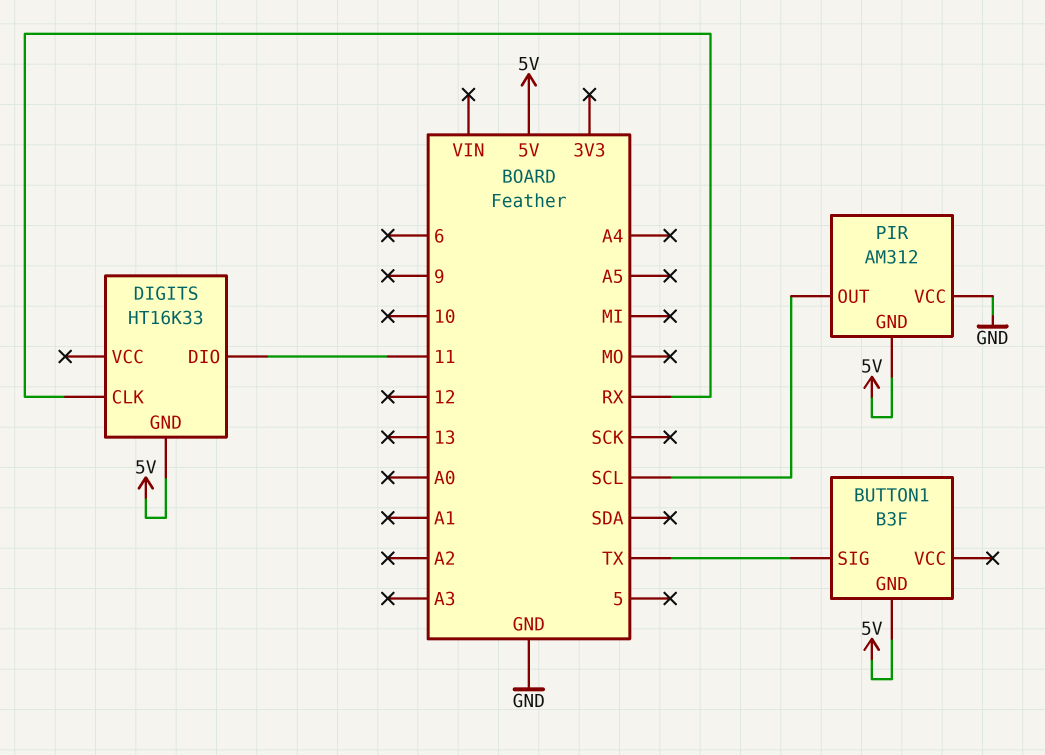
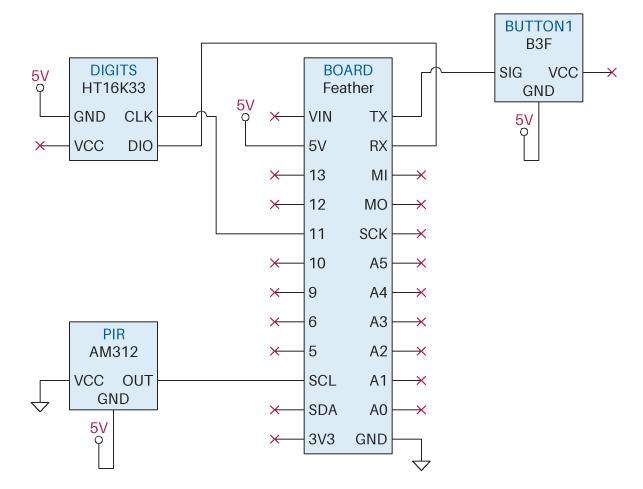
DIGITS pin CLK: RX -> 11
DIGITS pin DIO: 11 -> RX

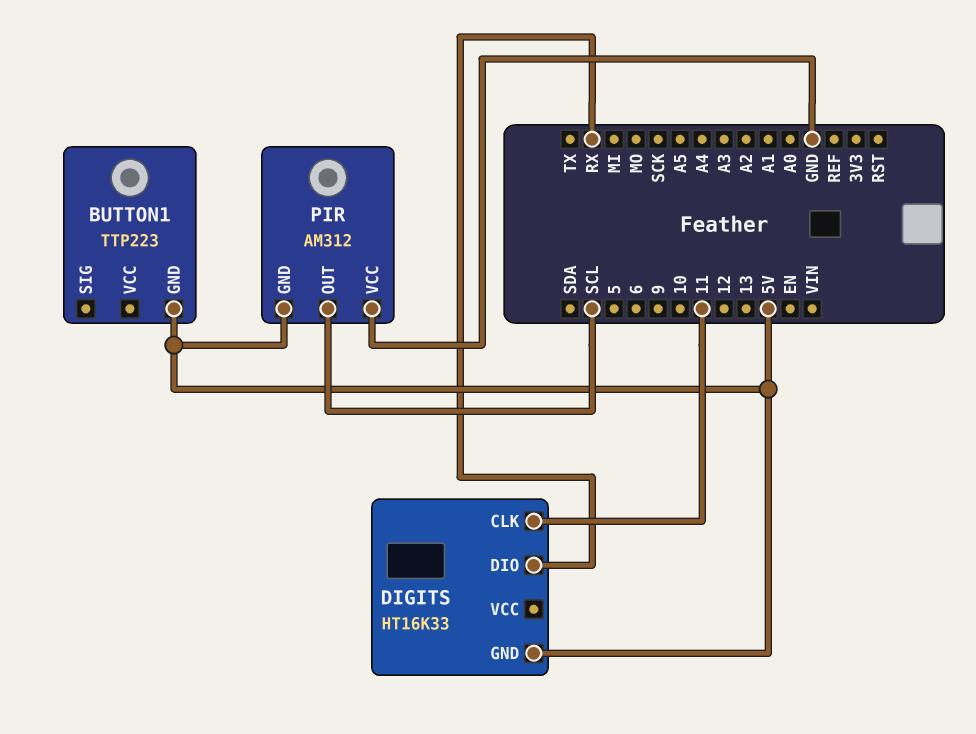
BUTTON1: B3F -> TTP223
BUTTON1 pin SIG: TX -> none

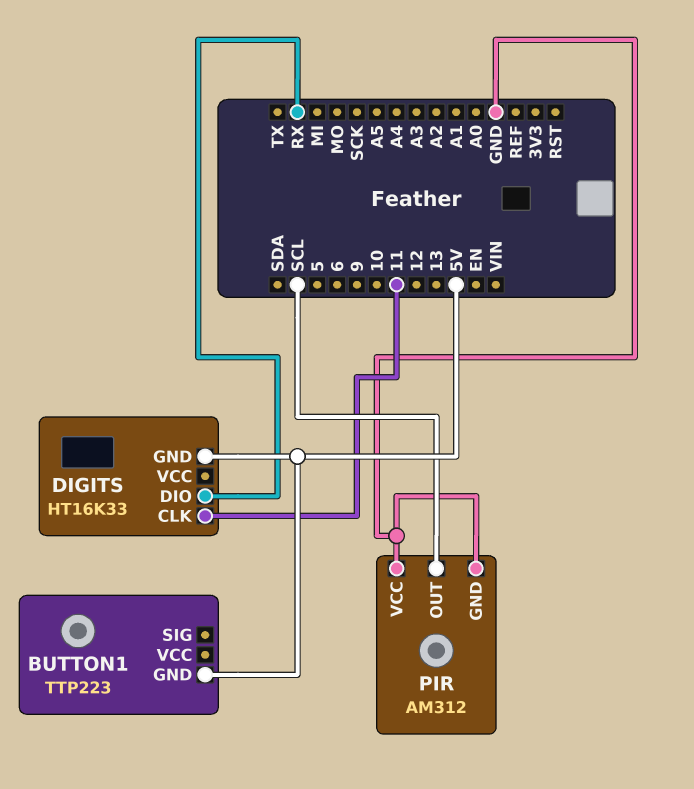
PIR pin GND: 5V -> GND

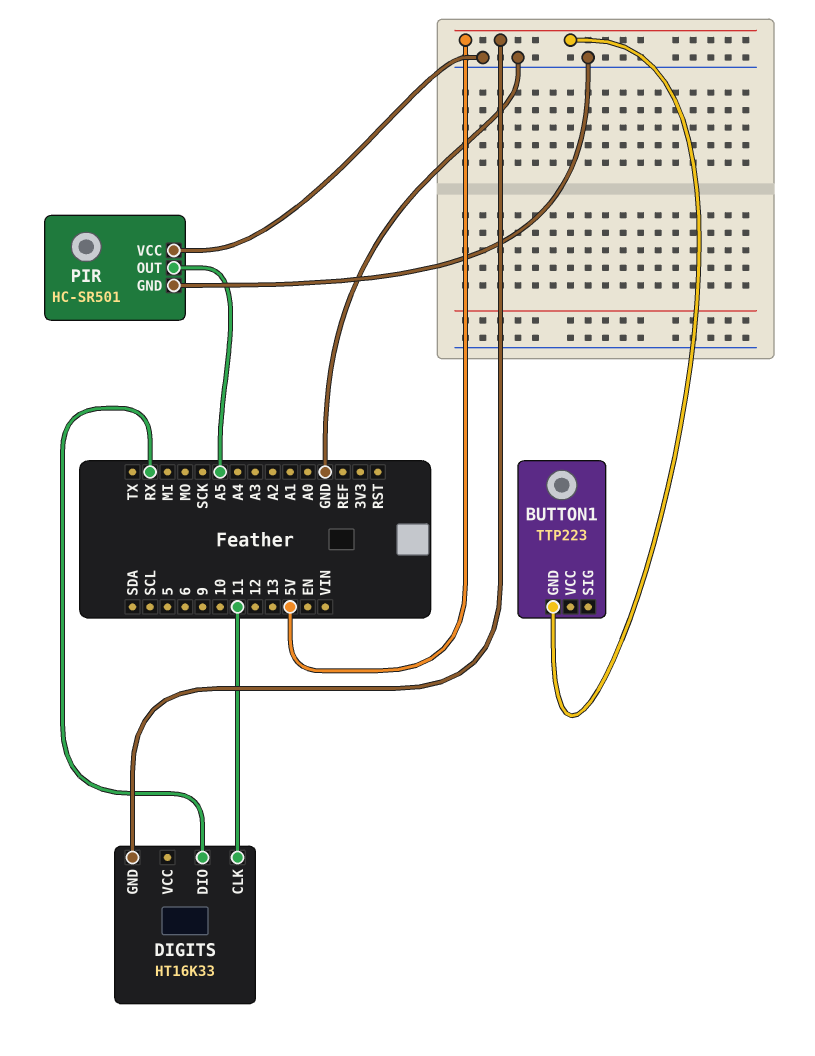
PIR: AM312 -> HC-SR501
PIR pin OUT: SCL -> A5

